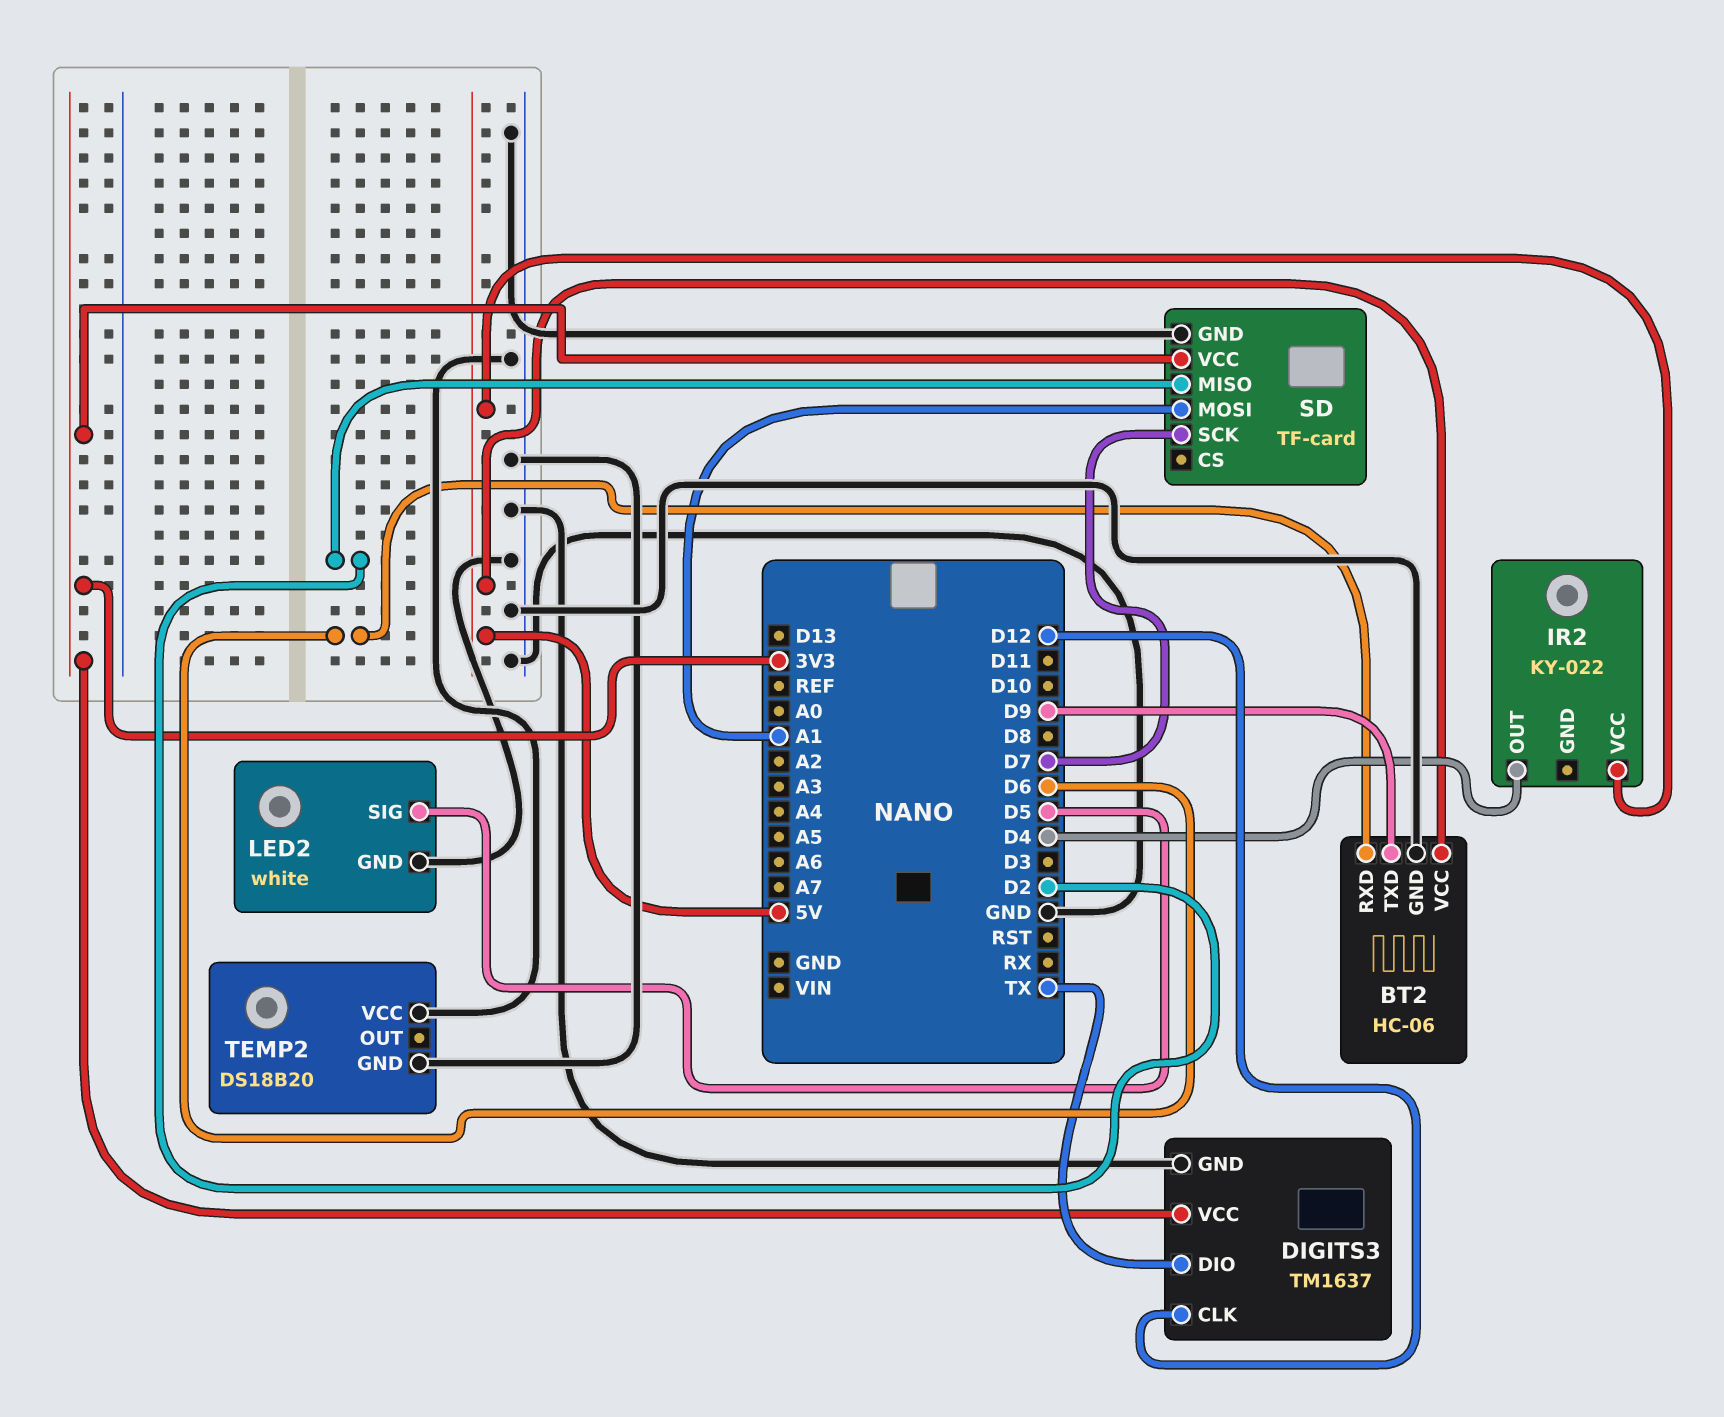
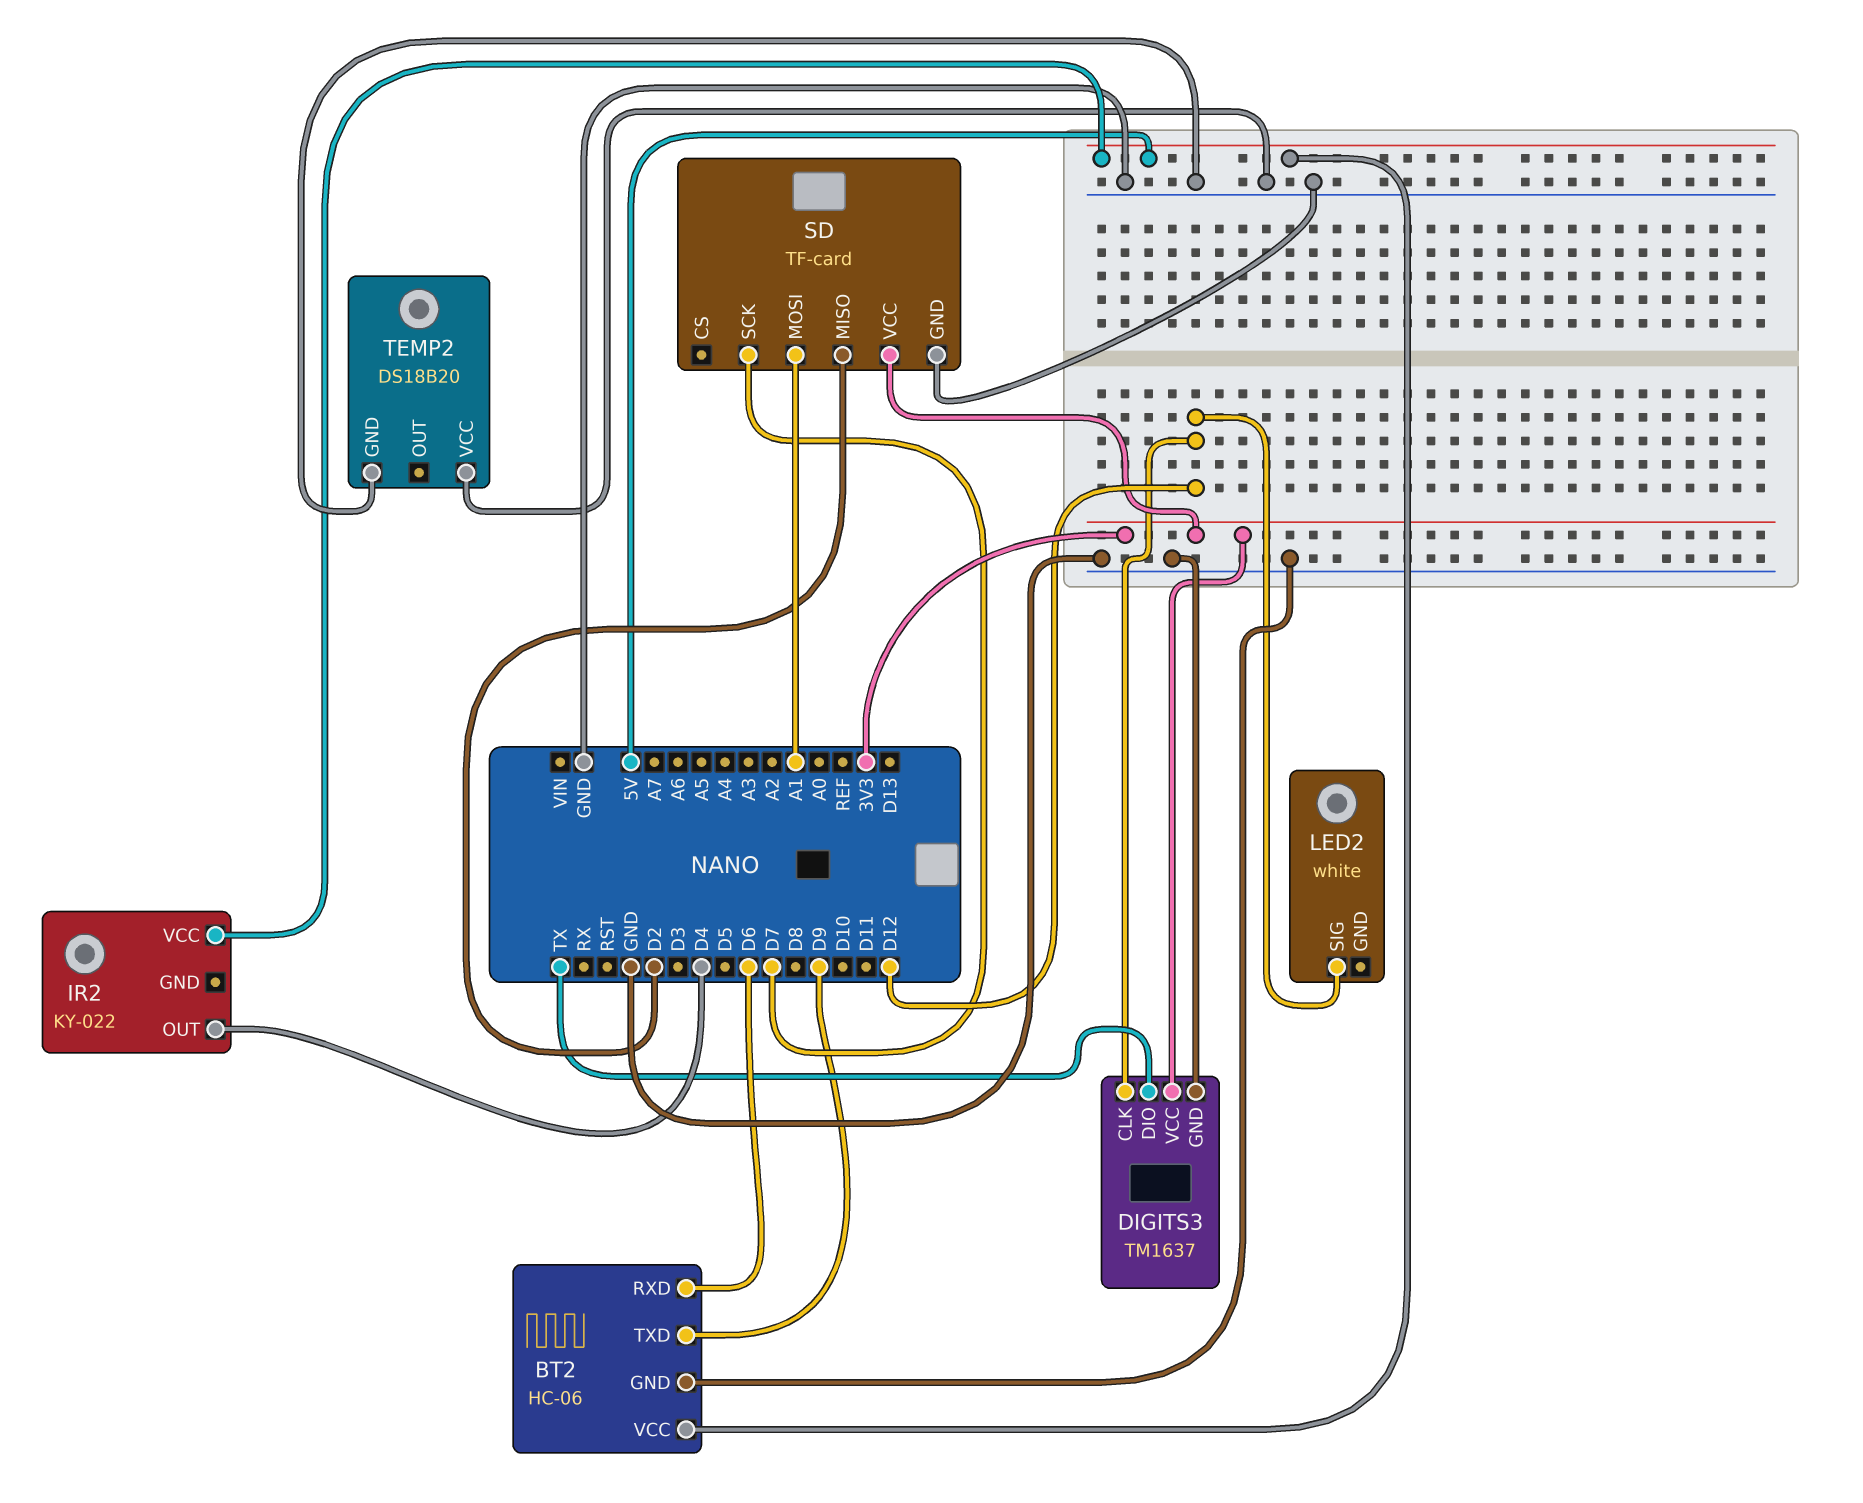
LED2 pin GND: GND -> none
LED2 pin SIG: D5 -> D12

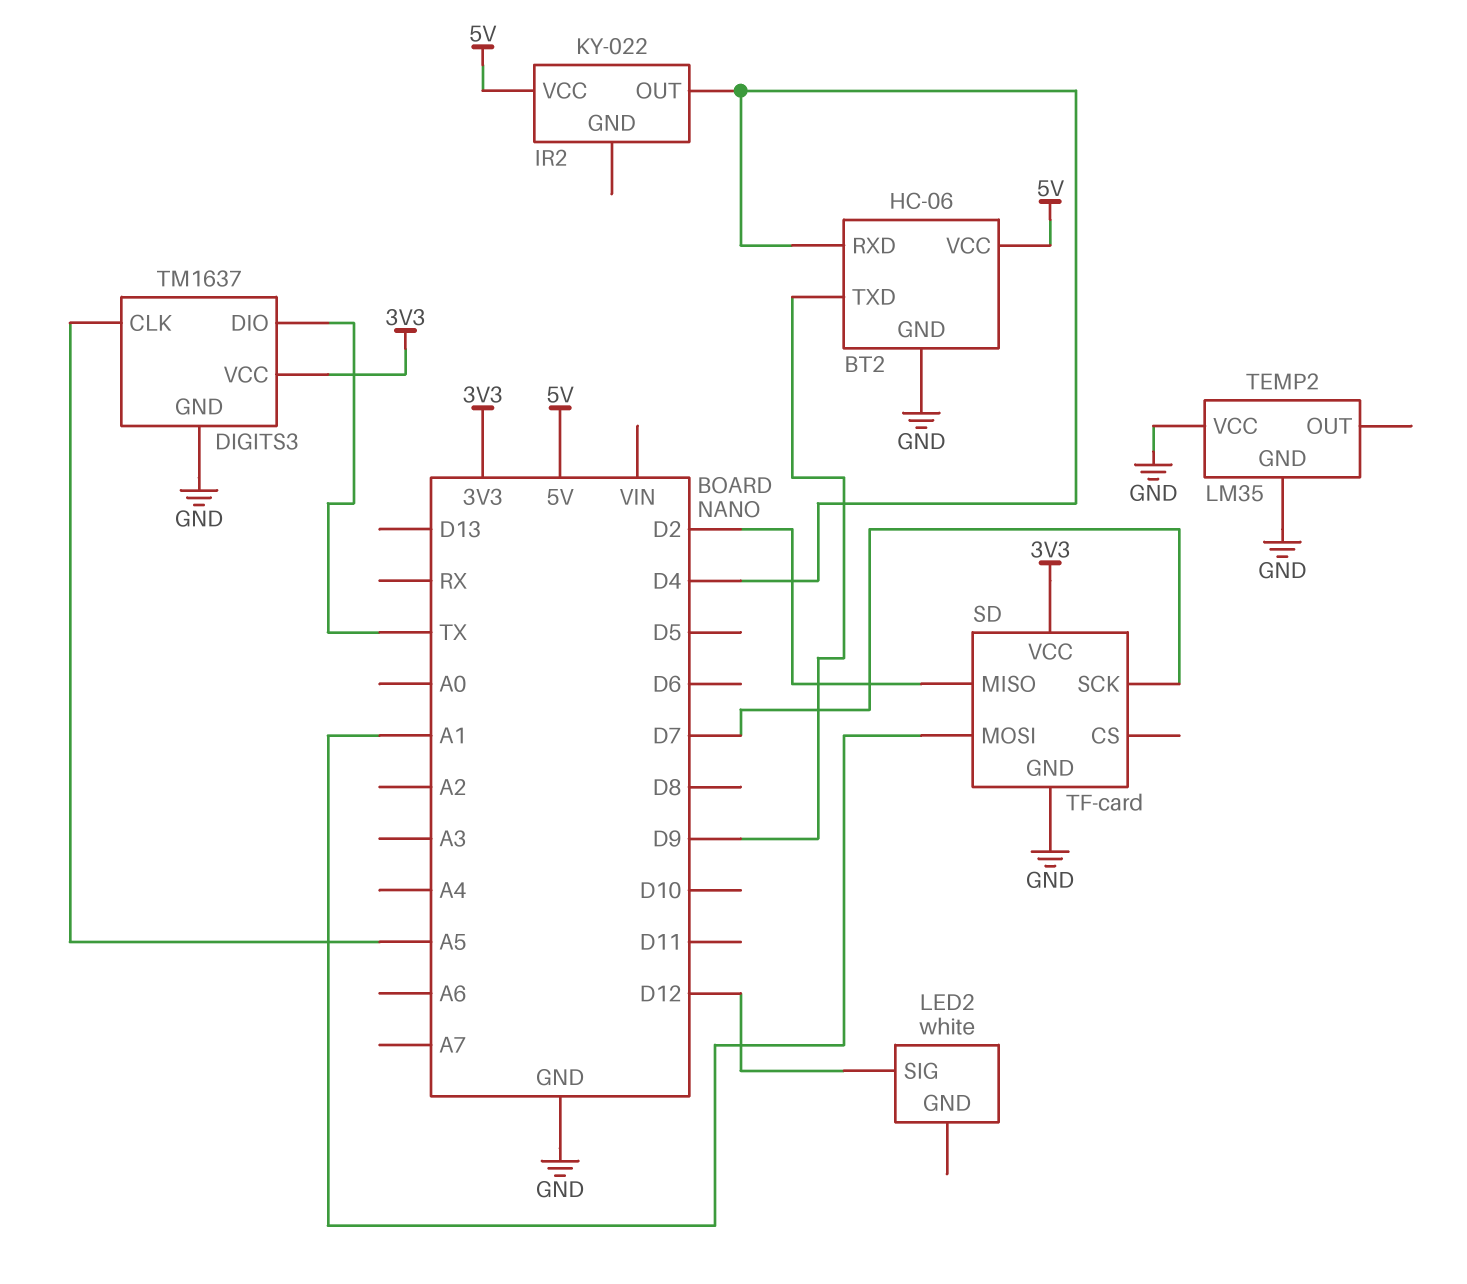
BT2 pin RXD: D6 -> D4
DIGITS3 pin CLK: D12 -> A5
TEMP2: DS18B20 -> LM35

